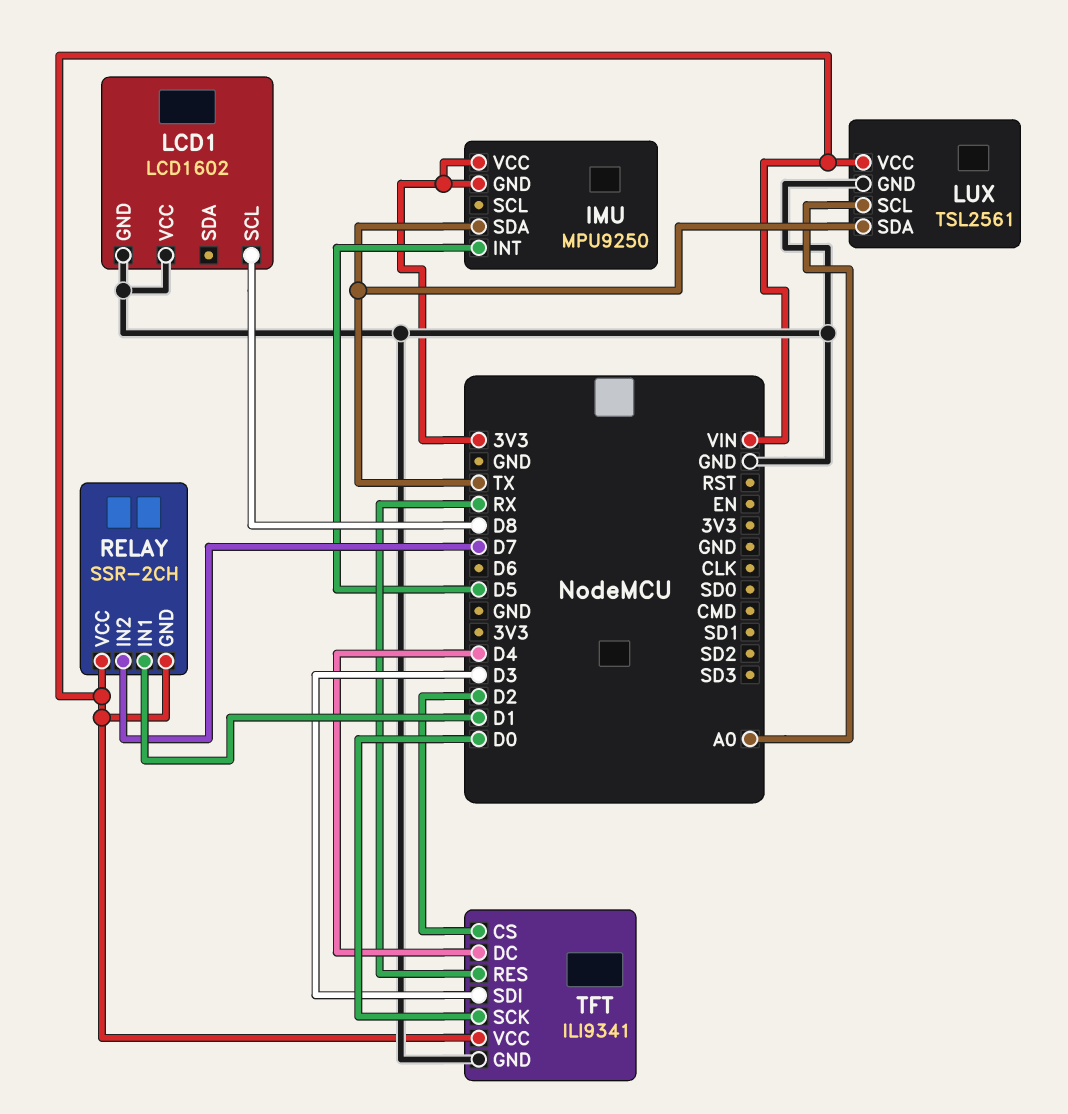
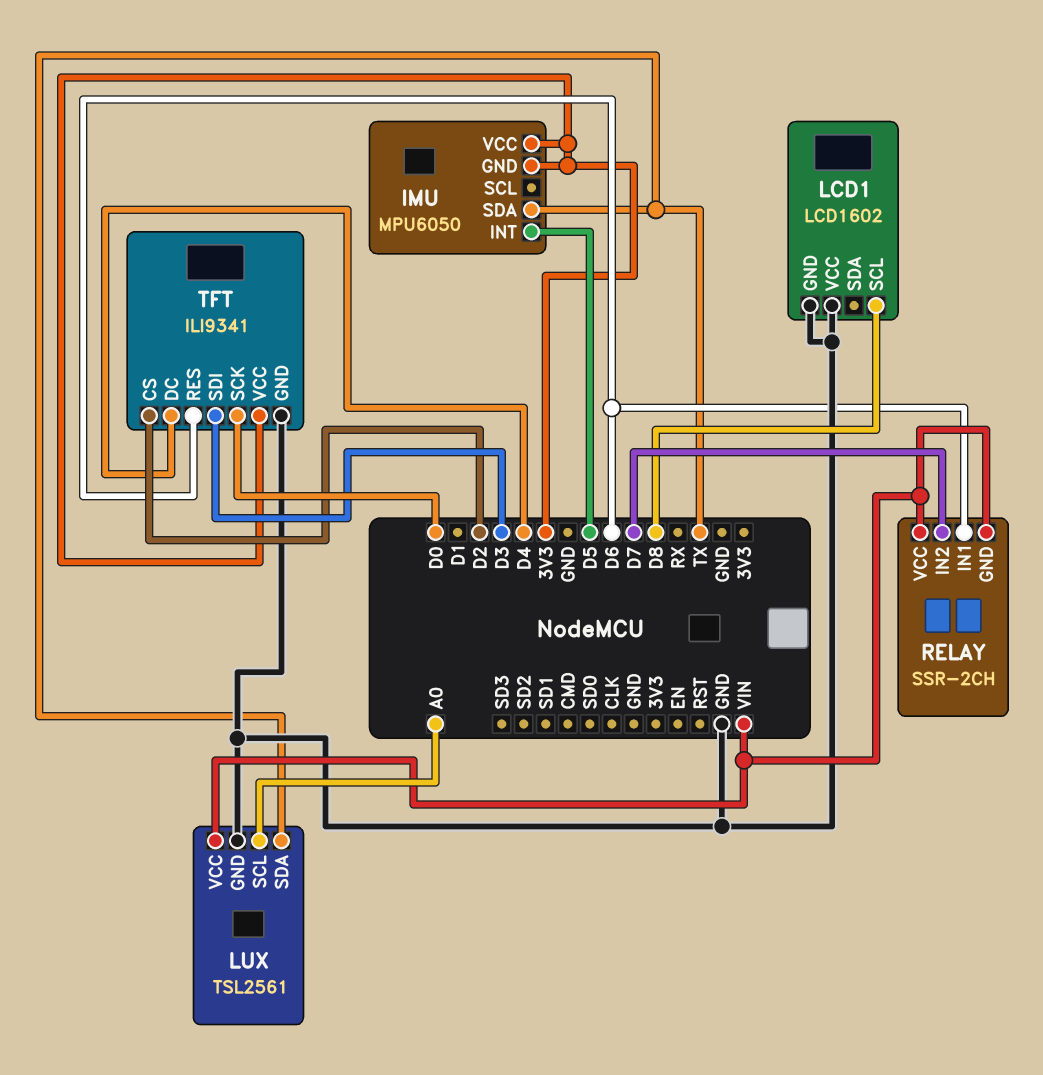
IMU: MPU9250 -> MPU6050
RELAY pin IN1: D1 -> D6
TFT pin RES: RX -> D6
TFT pin VCC: VIN -> 3V3

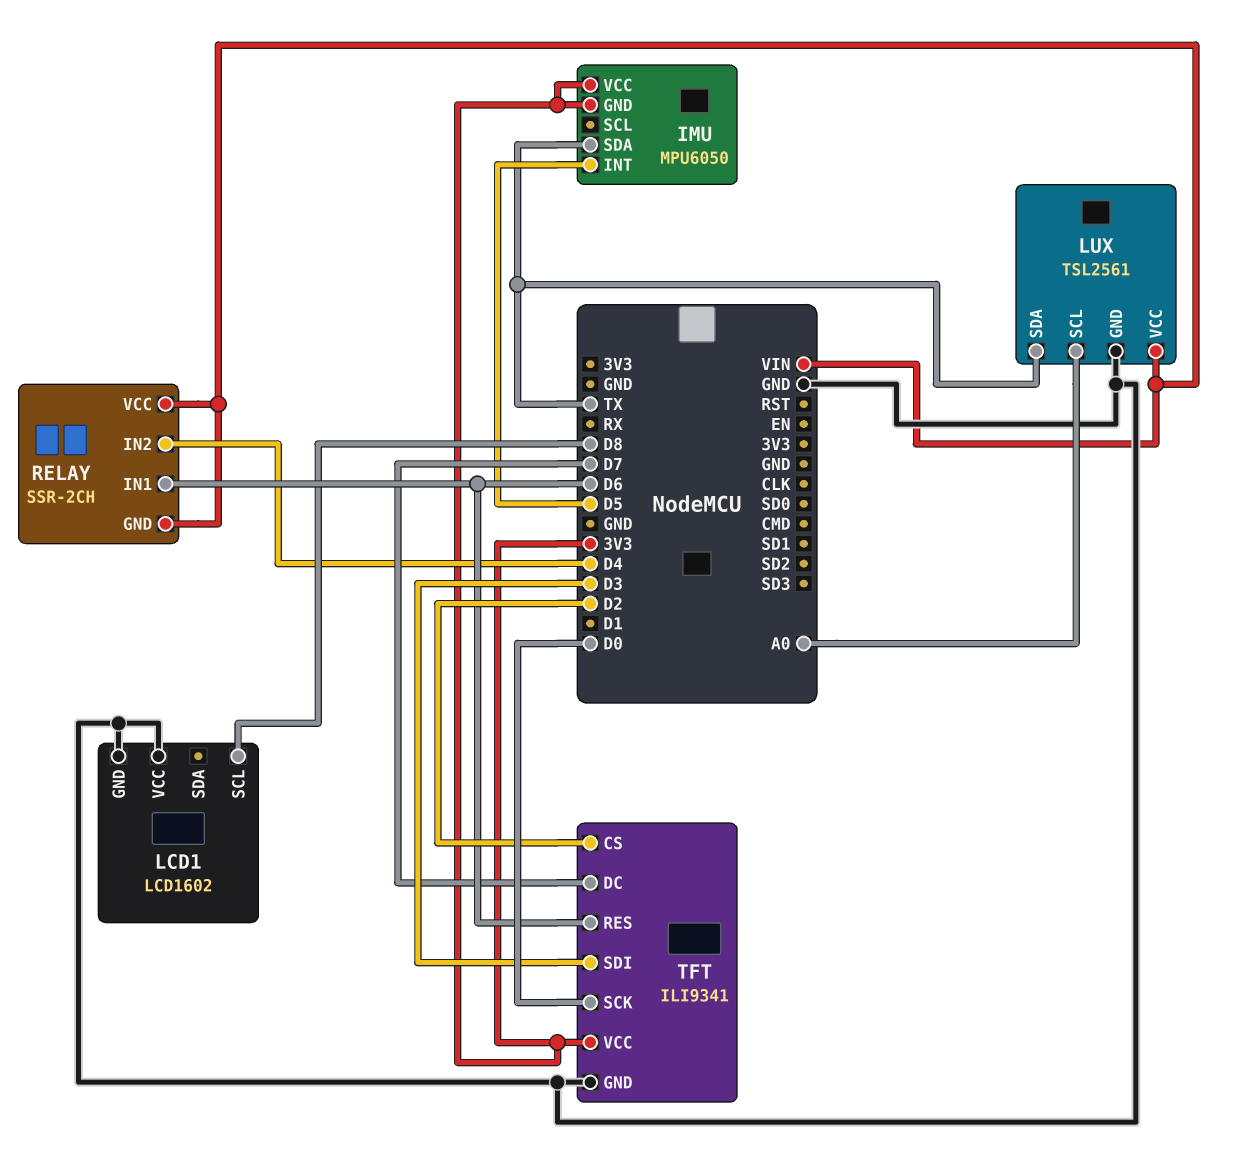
RELAY pin IN2: D7 -> D4
TFT pin DC: D4 -> D7

